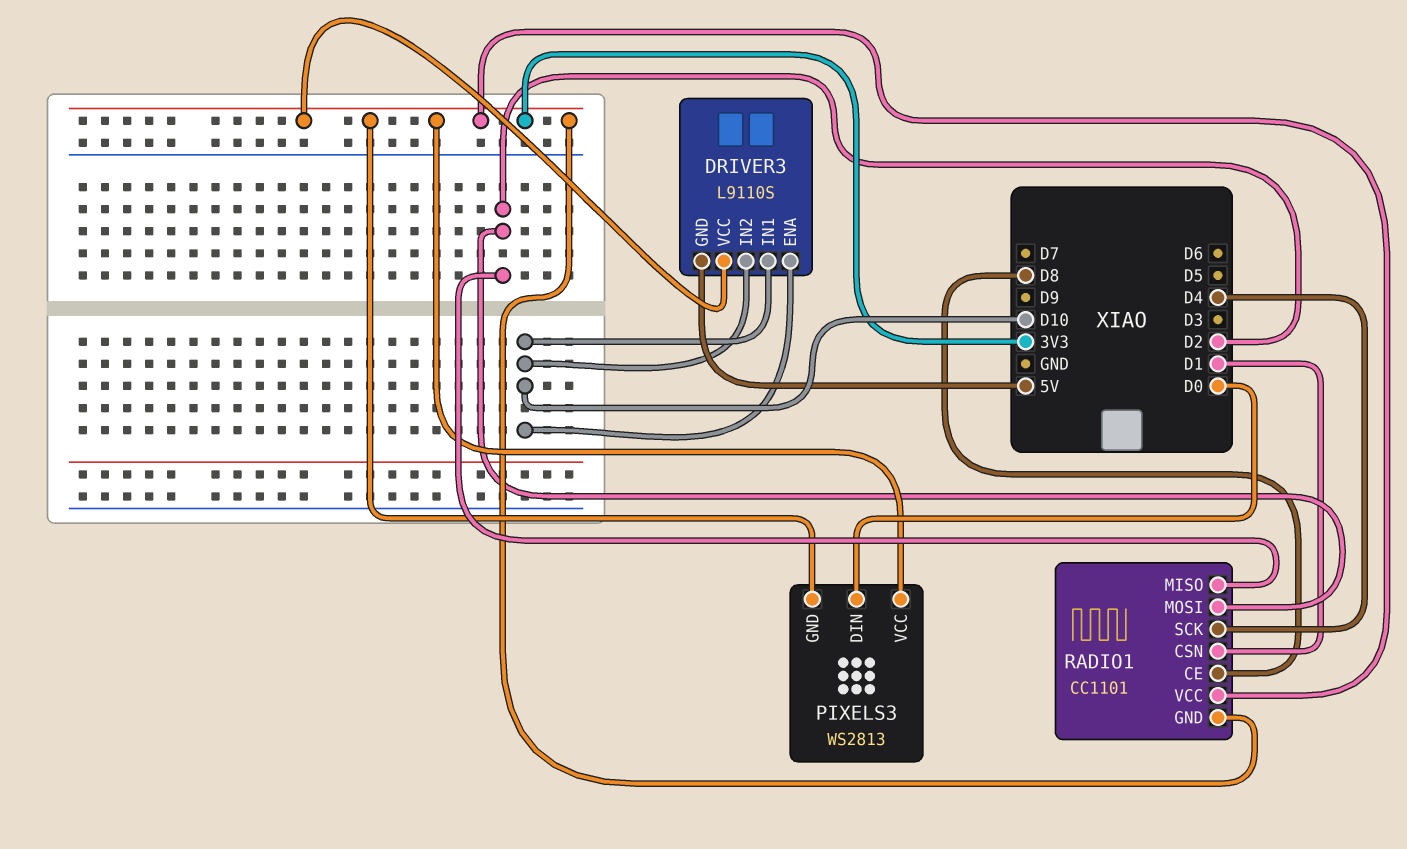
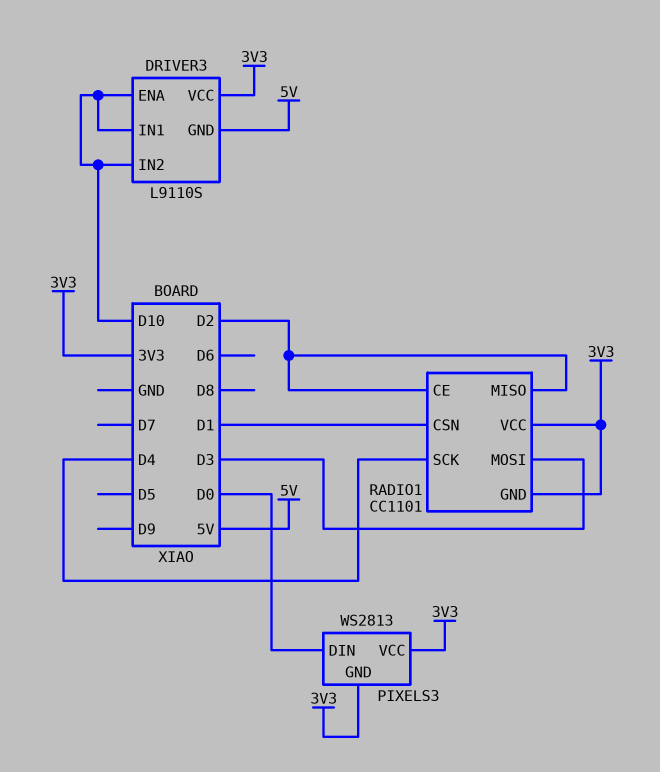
RADIO1 pin CE: D8 -> D2
RADIO1 pin MOSI: D2 -> D3

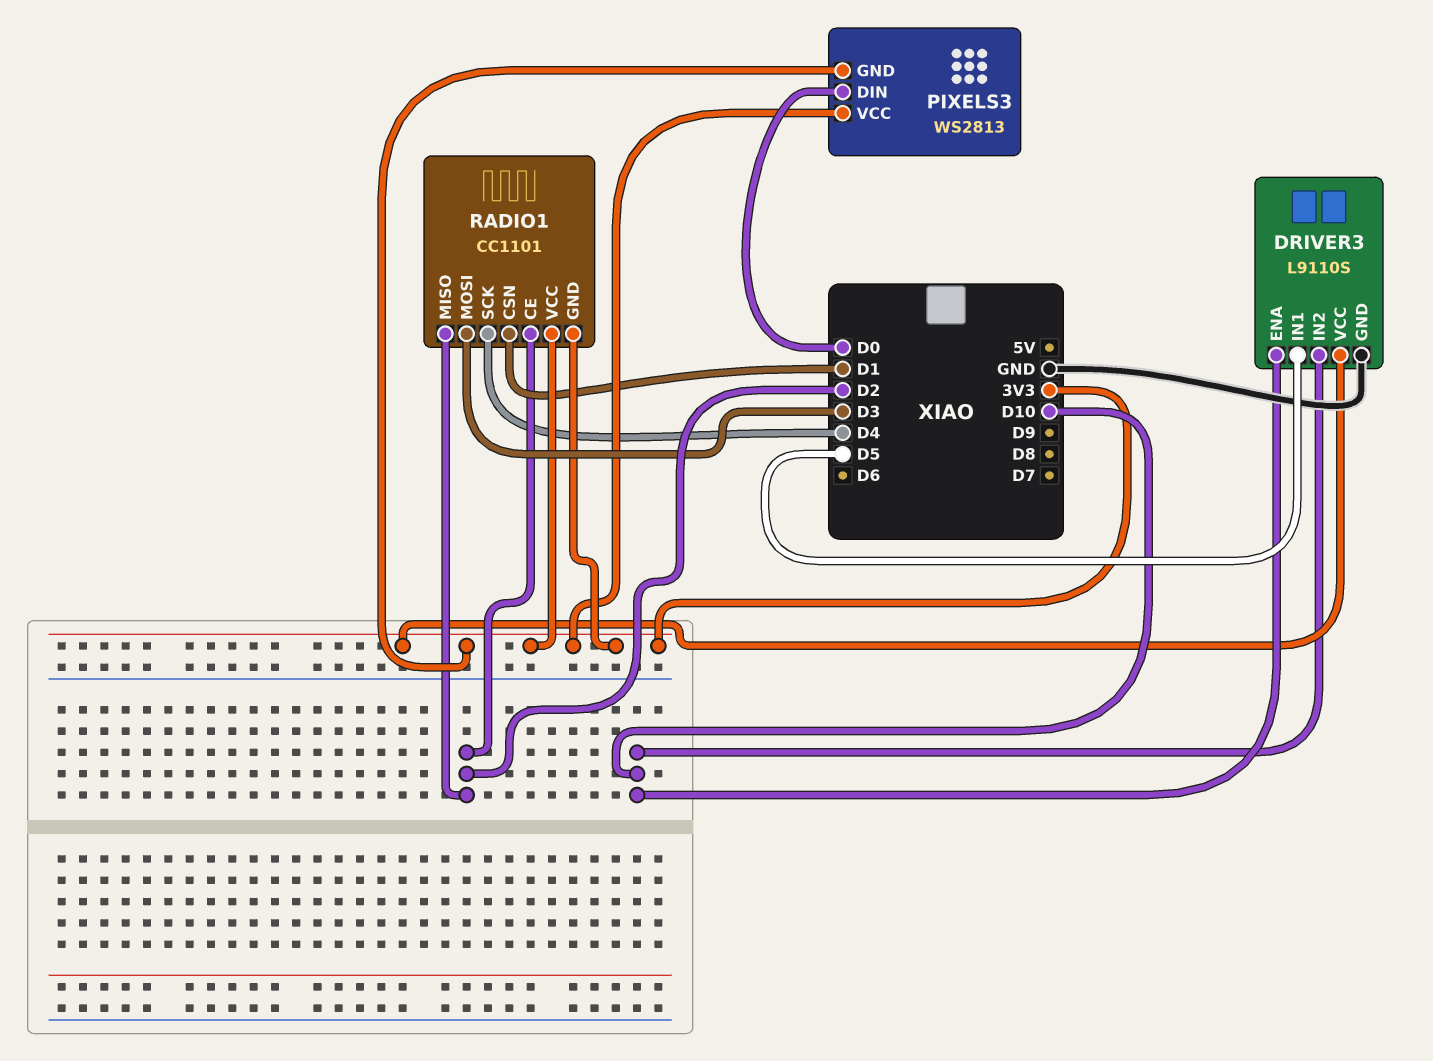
DRIVER3 pin GND: 5V -> GND
DRIVER3 pin IN1: D10 -> D5

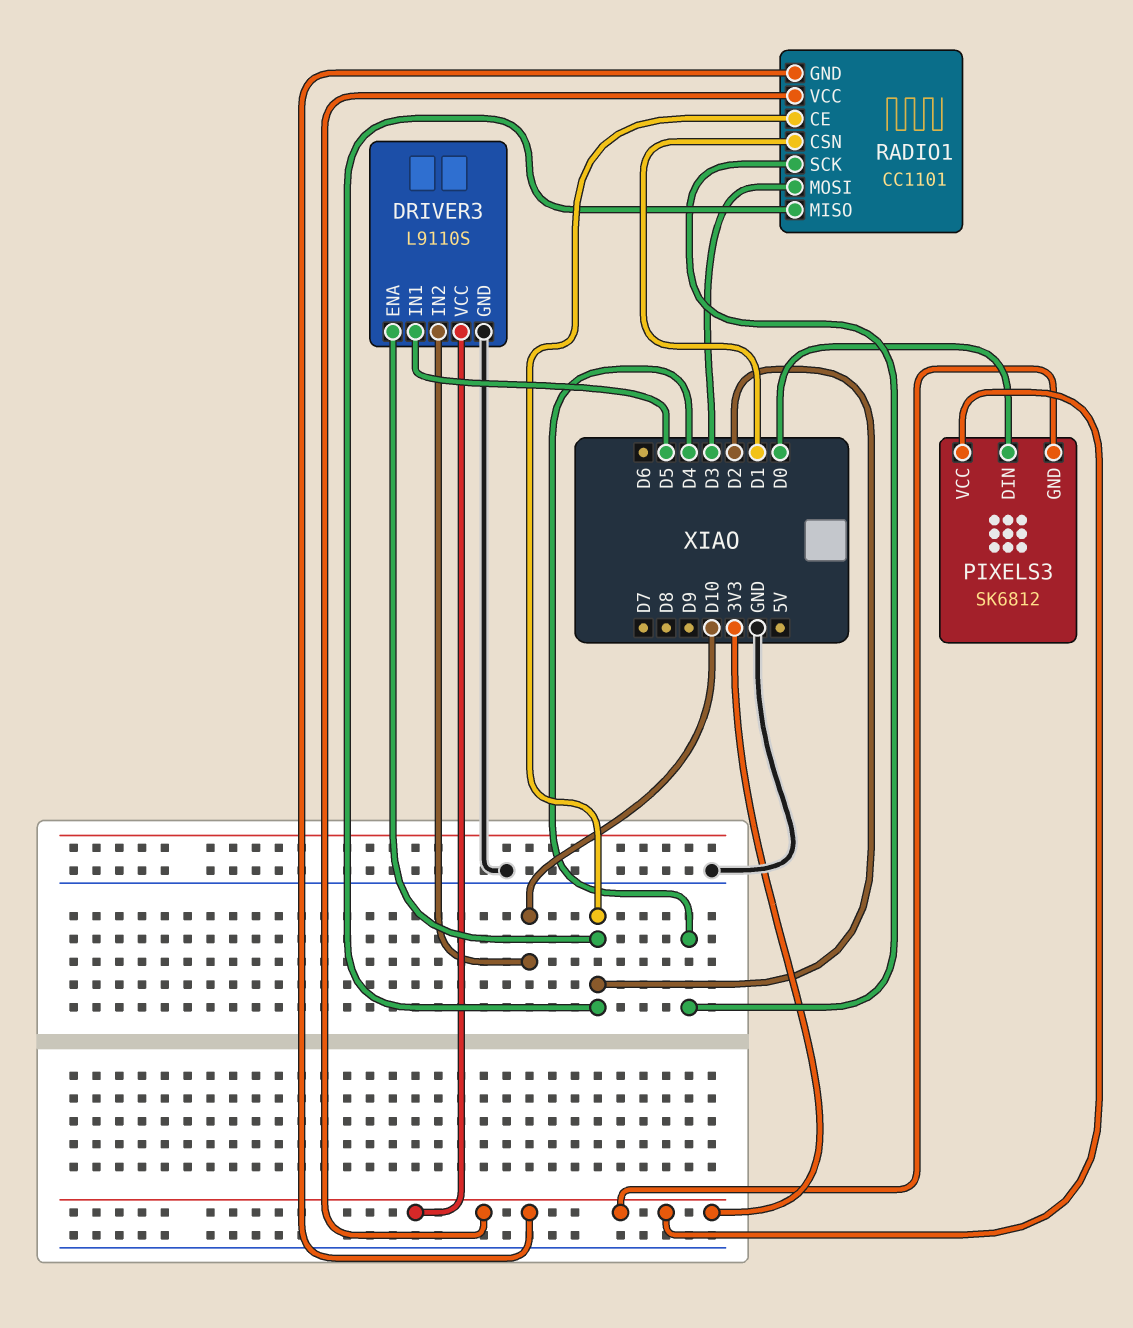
DRIVER3 pin ENA: D10 -> D2
PIXELS3: WS2813 -> SK6812

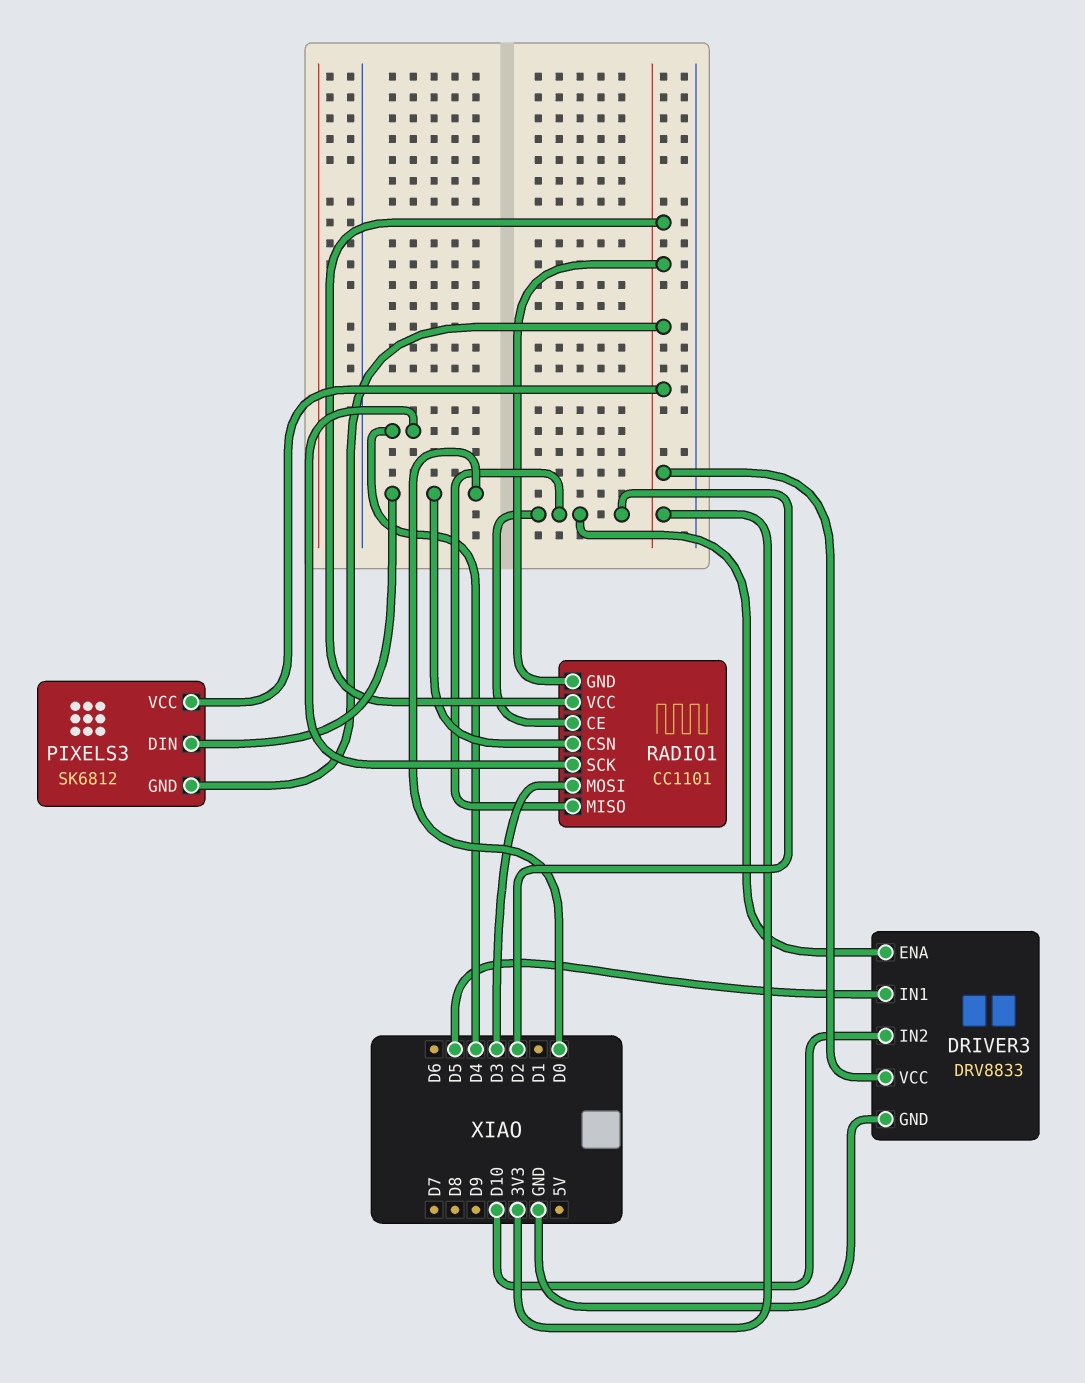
DRIVER3: L9110S -> DRV8833
RADIO1 pin CSN: D1 -> D0

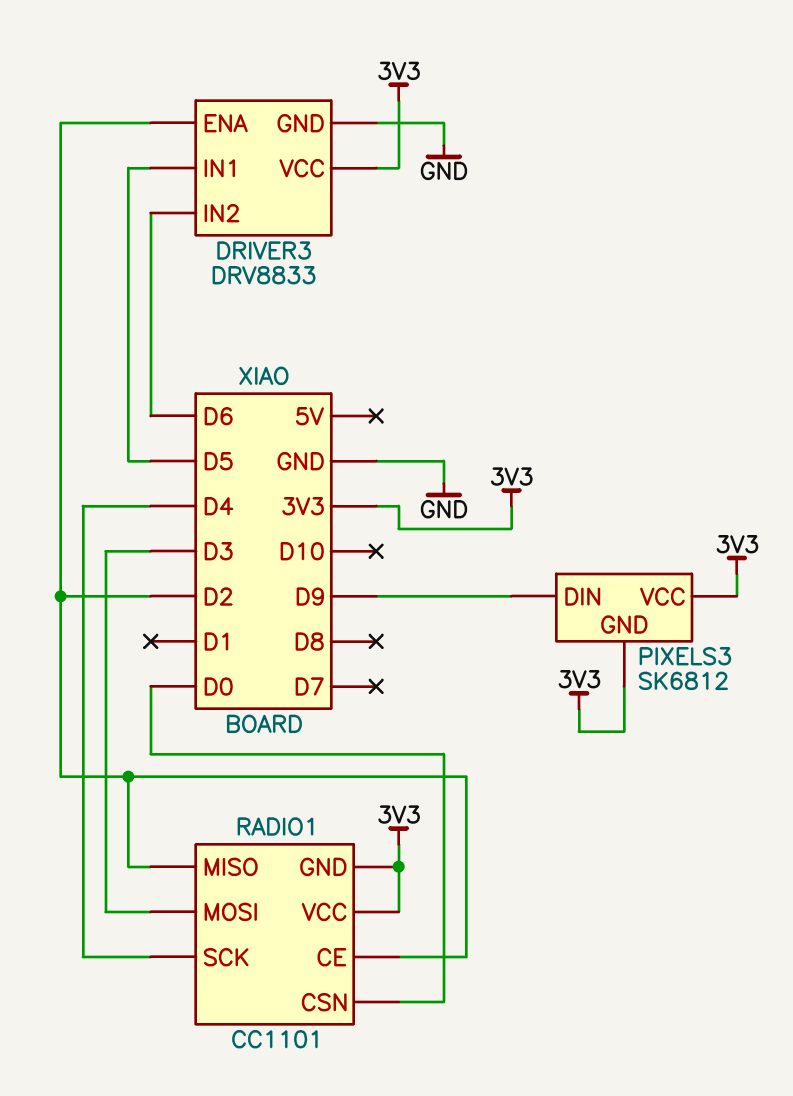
DRIVER3 pin IN2: D10 -> D6
PIXELS3 pin DIN: D0 -> D9

